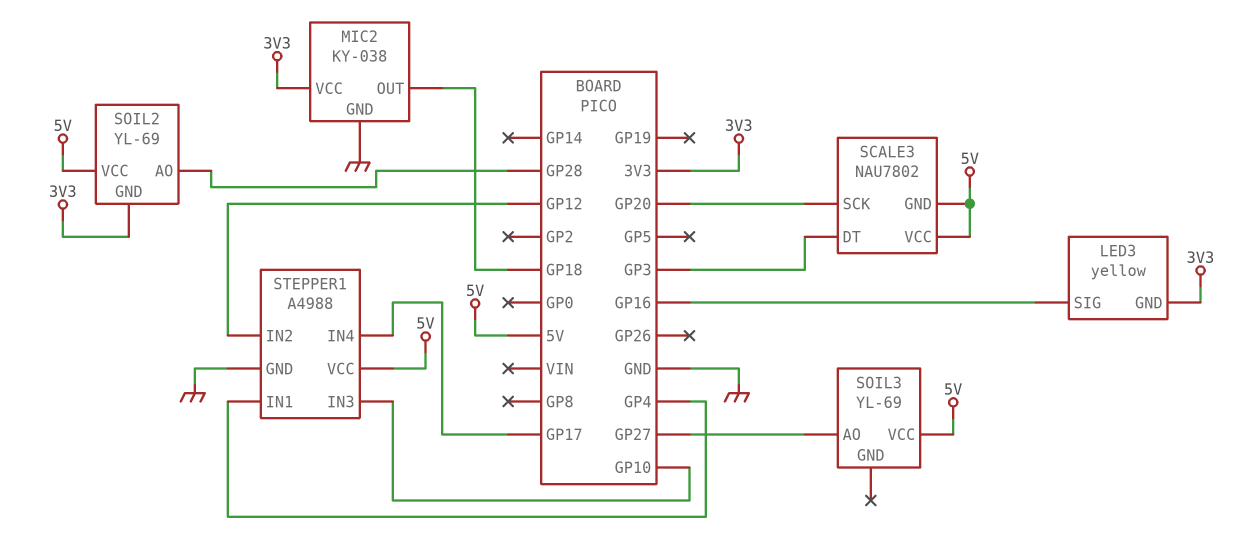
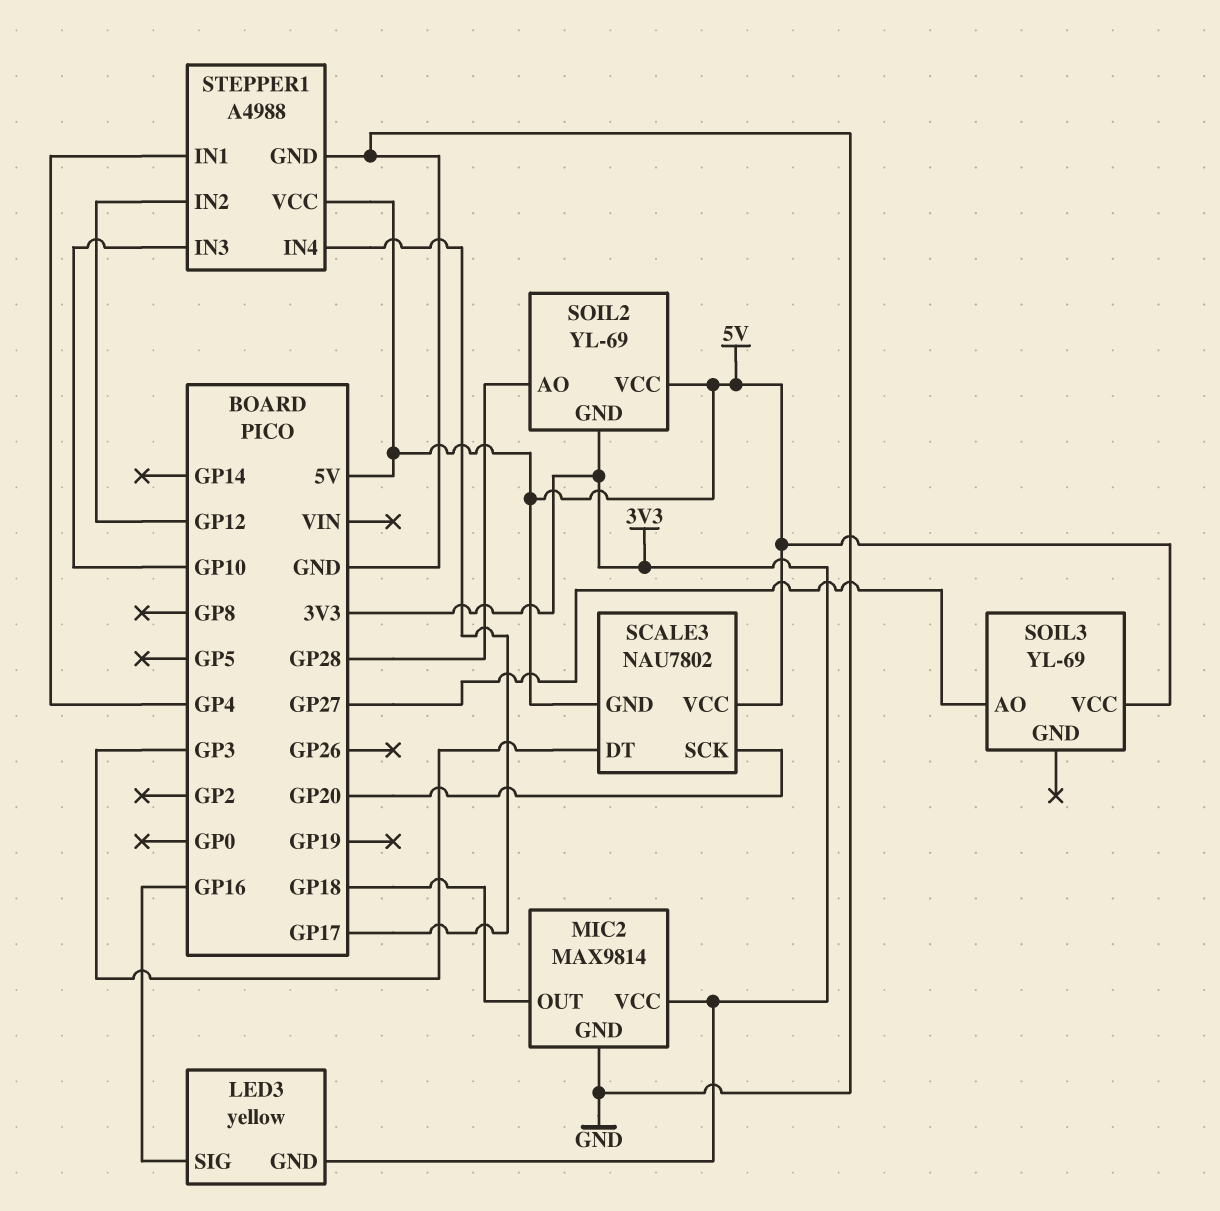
MIC2: KY-038 -> MAX9814

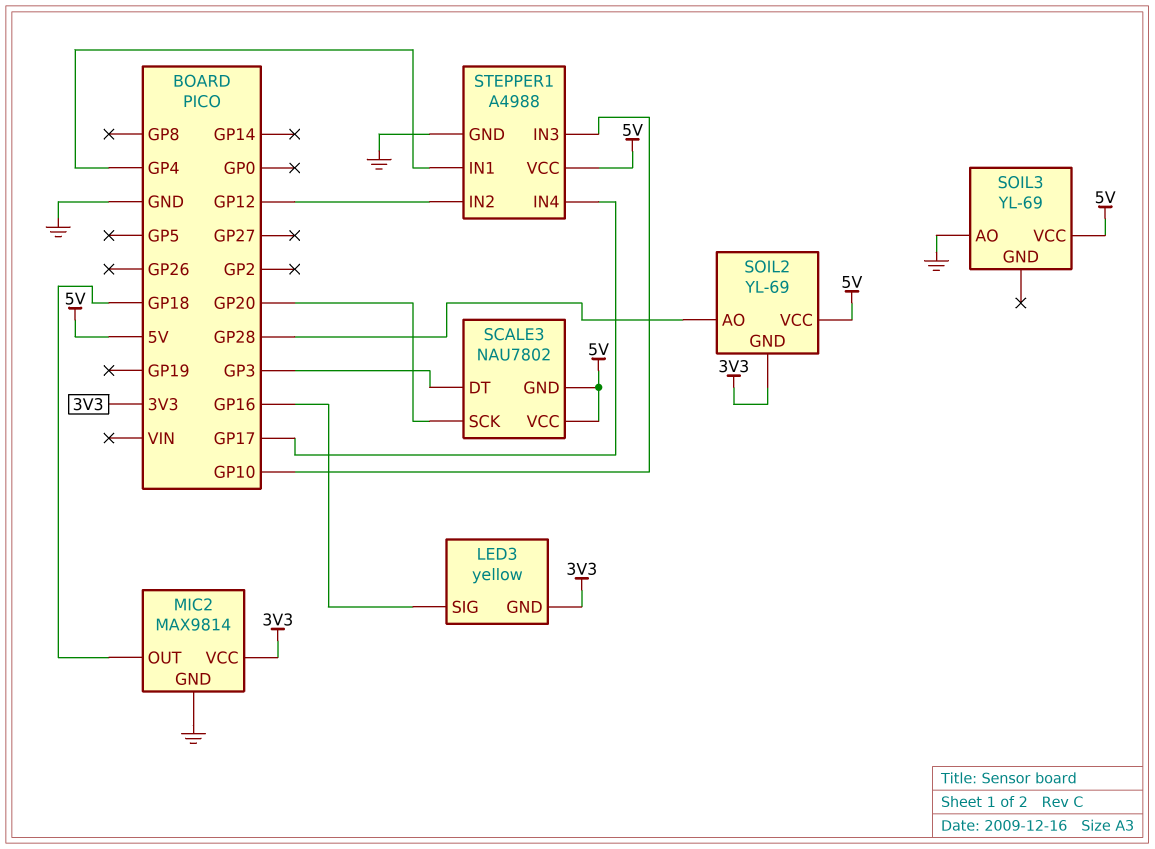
SOIL3 pin AO: GP27 -> GND

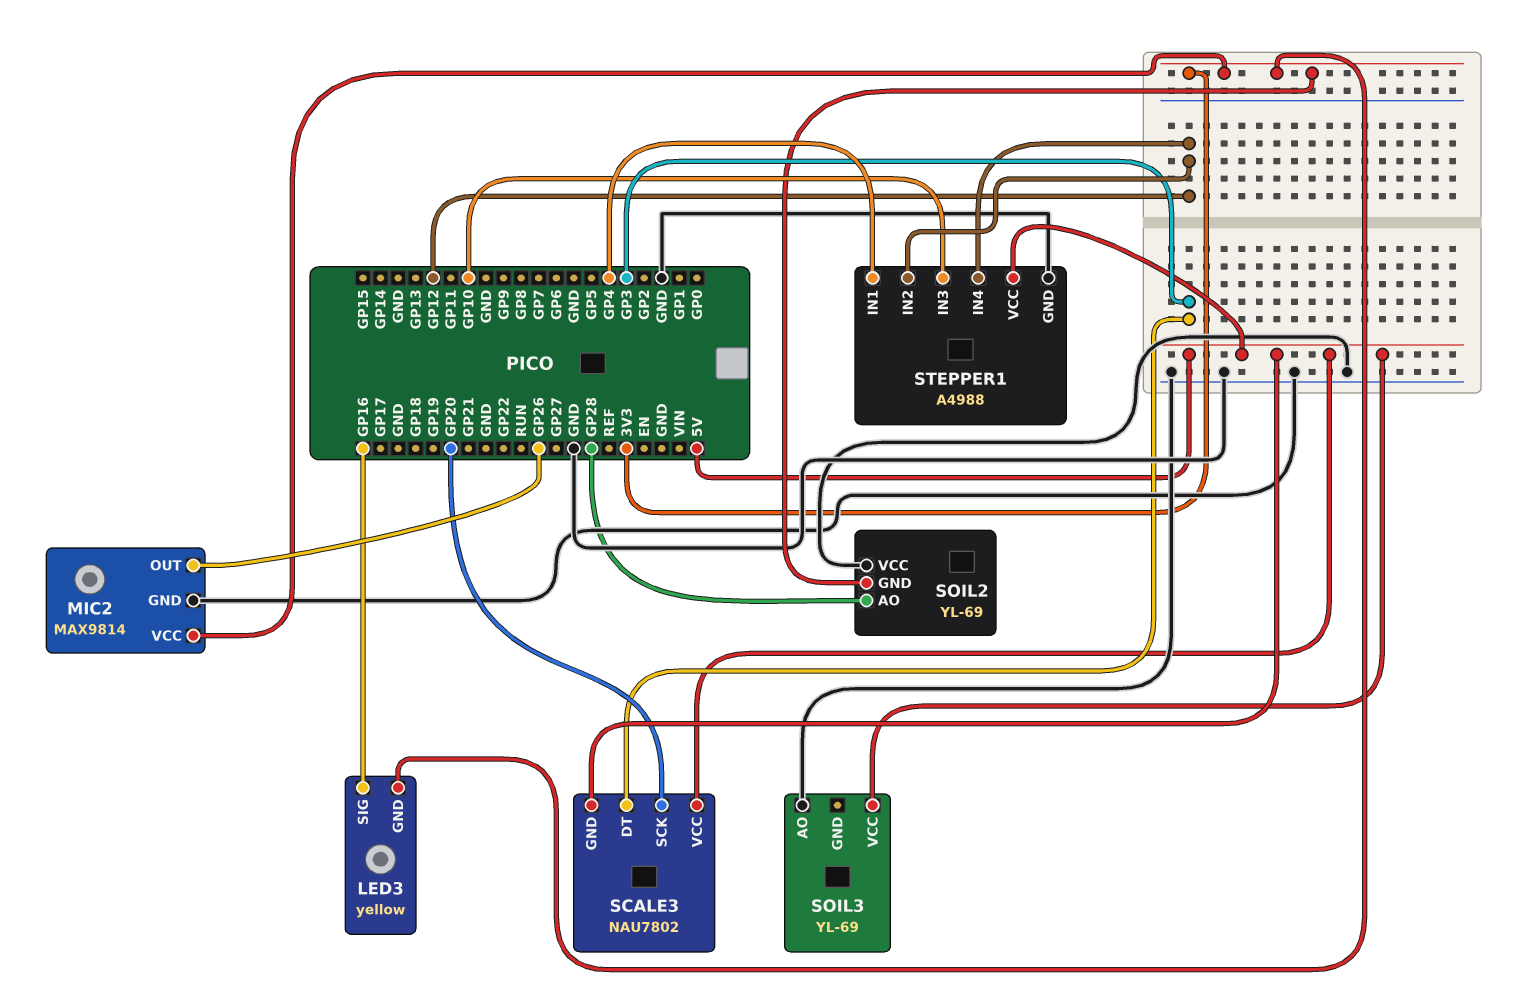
MIC2 pin OUT: GP18 -> GP26
SOIL2 pin VCC: 5V -> GND
STEPPER1 pin IN4: GP17 -> GP12

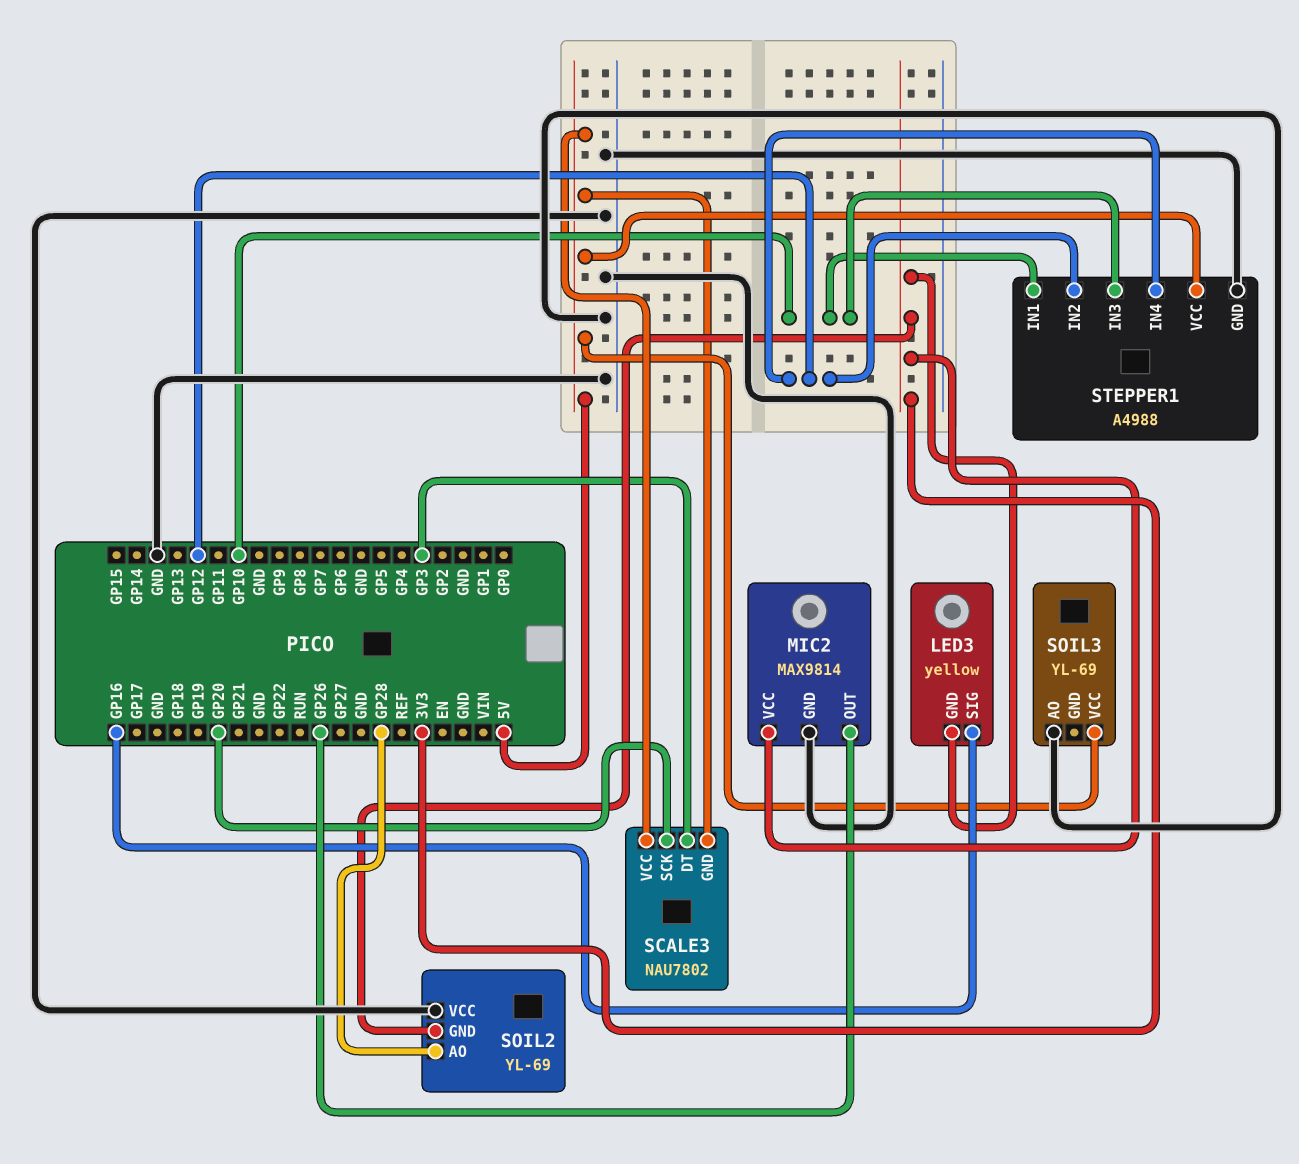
STEPPER1 pin IN1: GP4 -> GP10

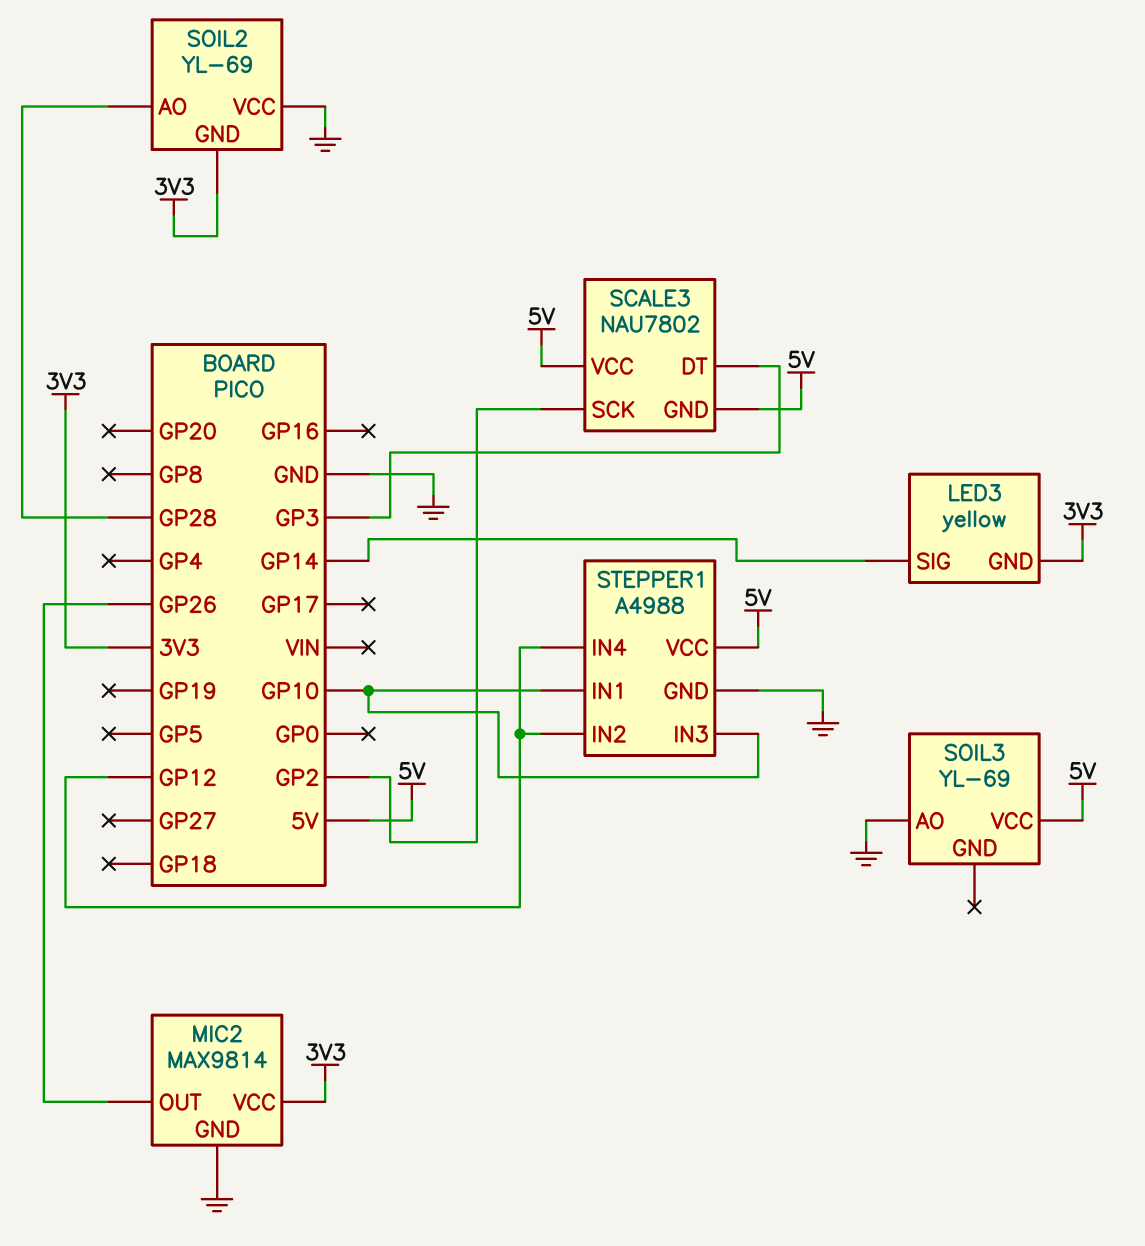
LED3 pin SIG: GP16 -> GP14
SCALE3 pin SCK: GP20 -> GP2

